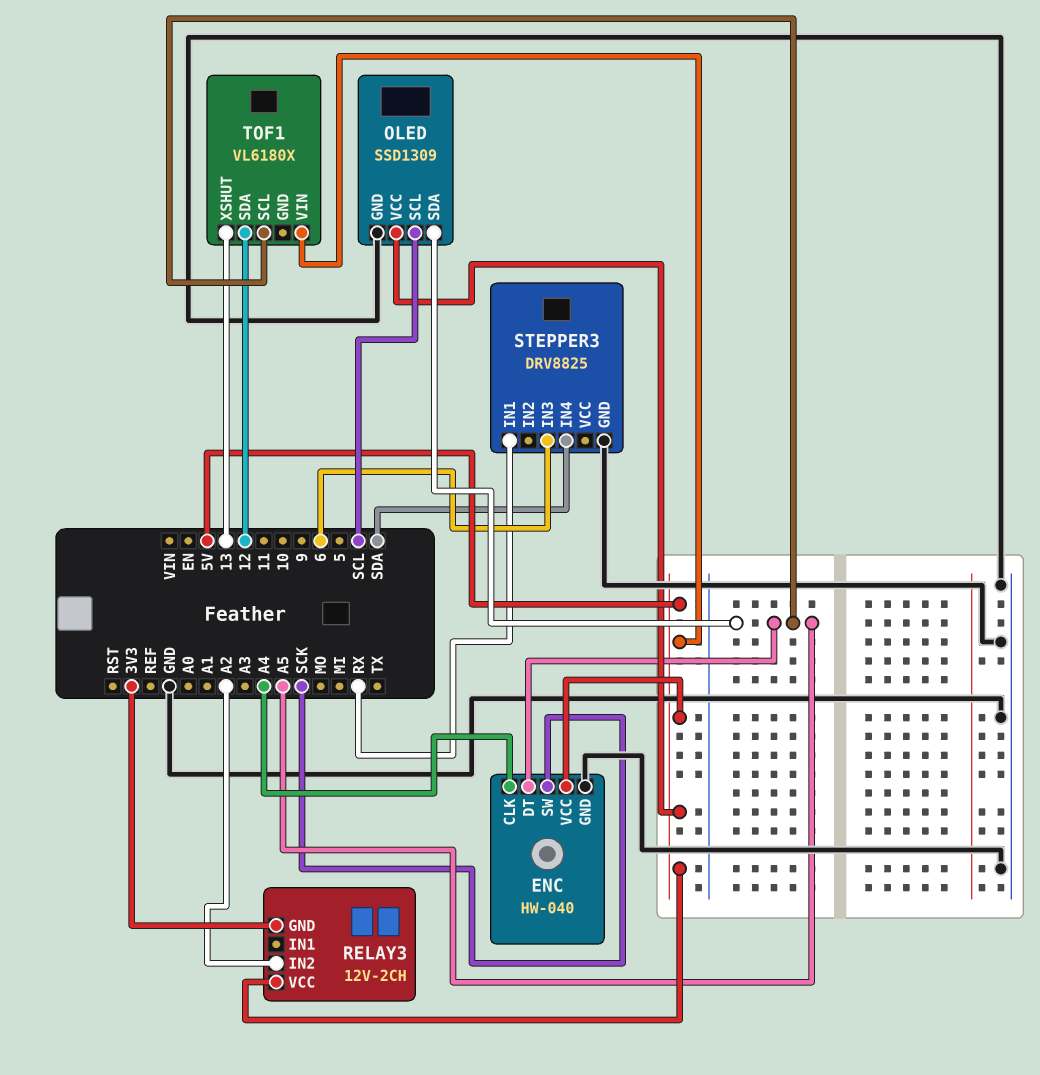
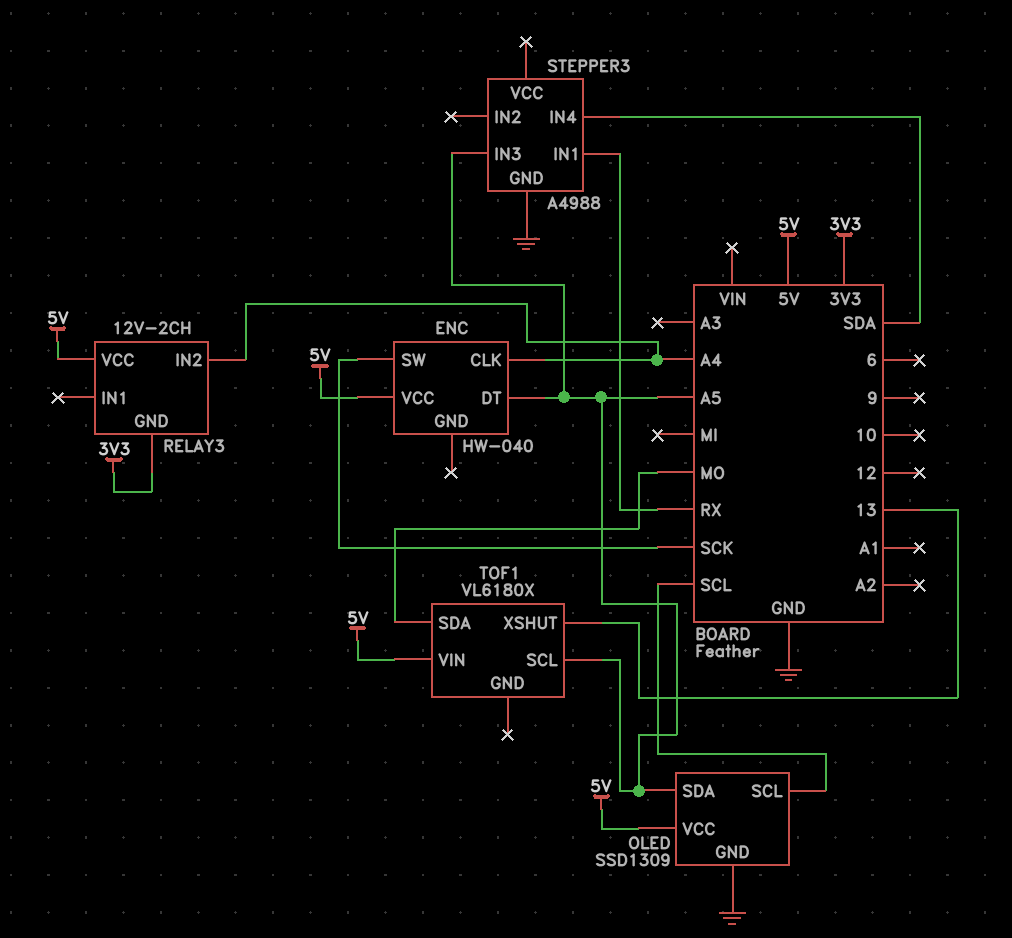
ENC pin GND: GND -> none
RELAY3 pin IN2: A2 -> A4
STEPPER3: DRV8825 -> A4988
STEPPER3 pin IN3: 6 -> A5
TOF1 pin SDA: 12 -> MO

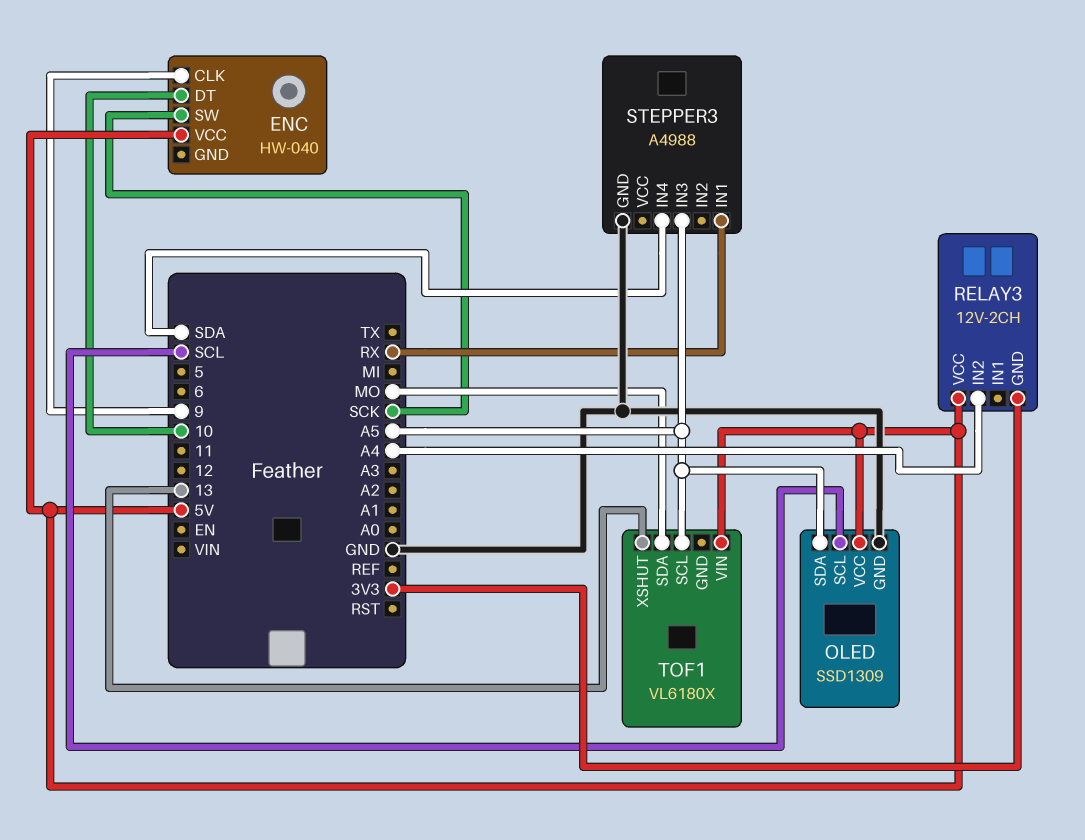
ENC pin CLK: A4 -> 9
ENC pin DT: A5 -> 10

